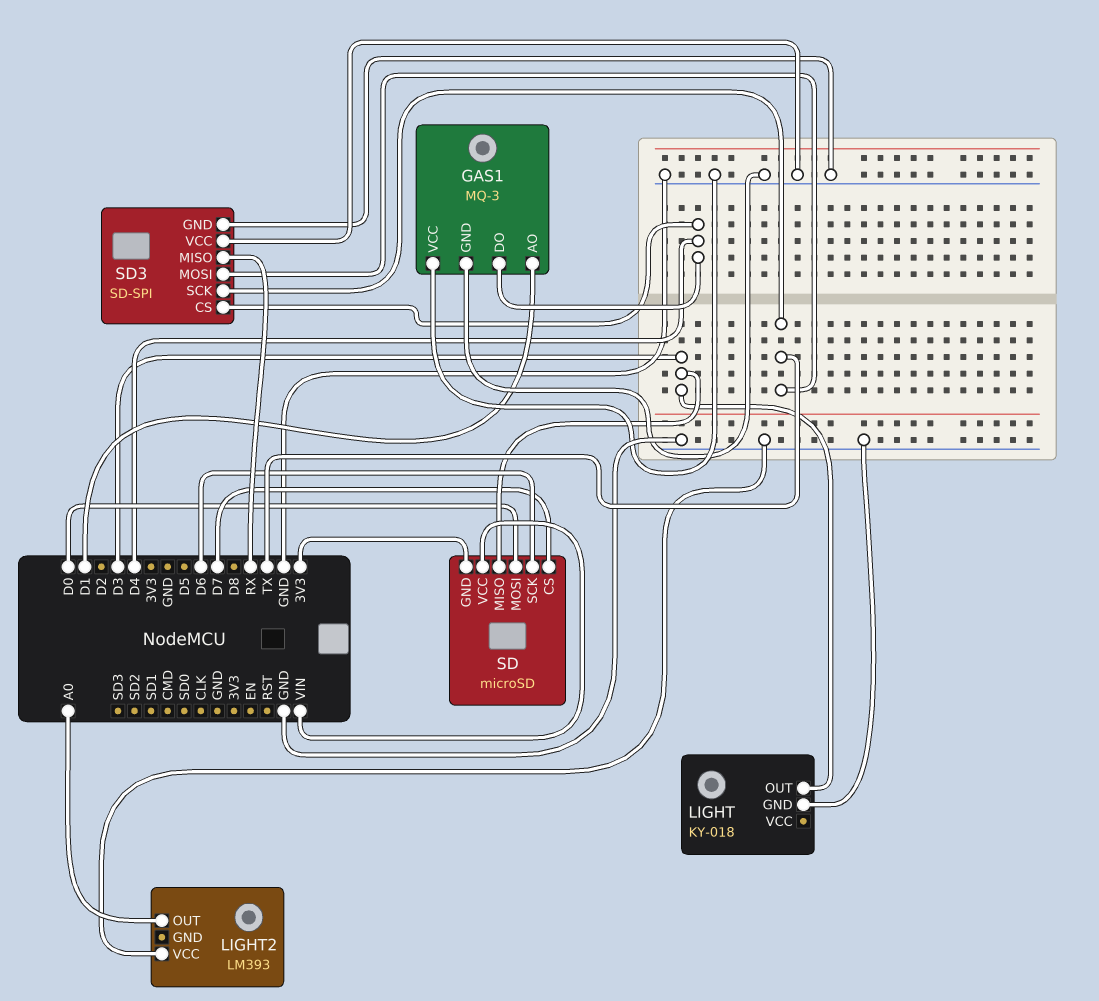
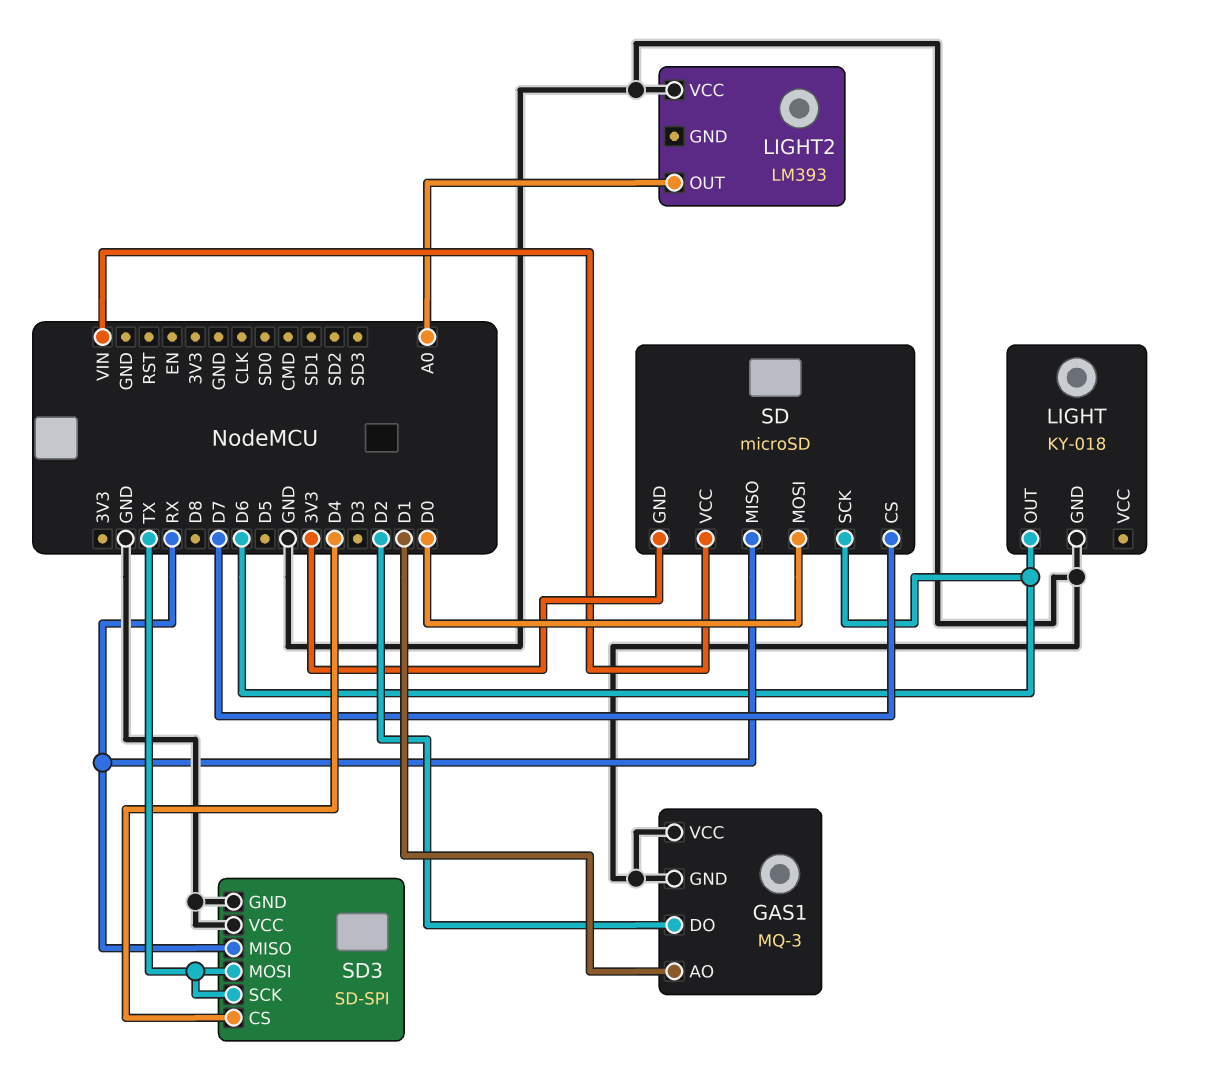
GAS1 pin DO: D4 -> D2
LIGHT pin OUT: D3 -> D6
SD pin MISO: D3 -> RX

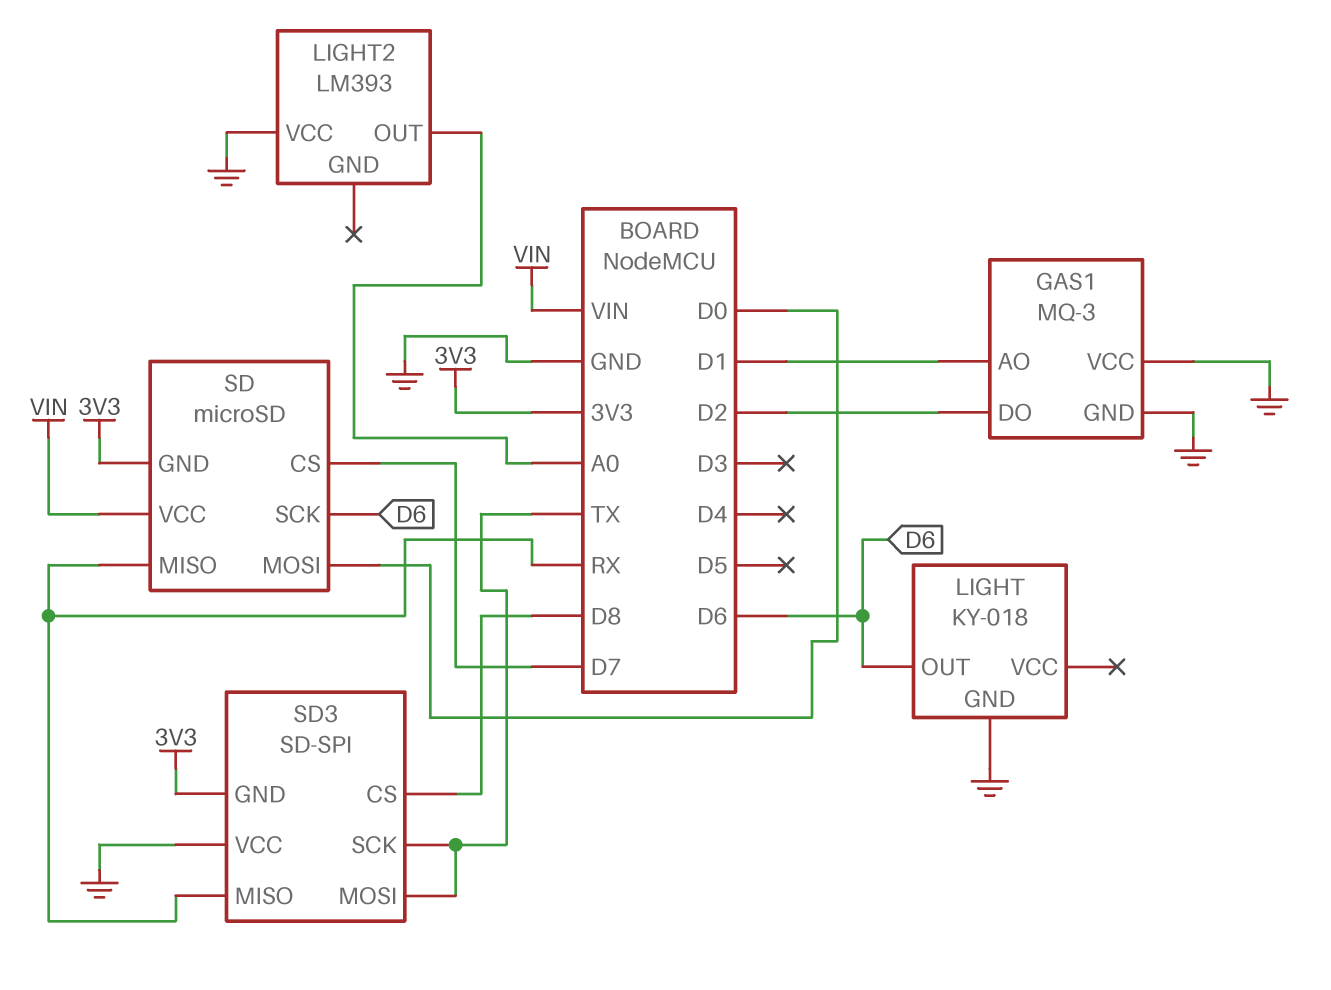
SD3 pin CS: D4 -> D8
SD3 pin GND: GND -> 3V3

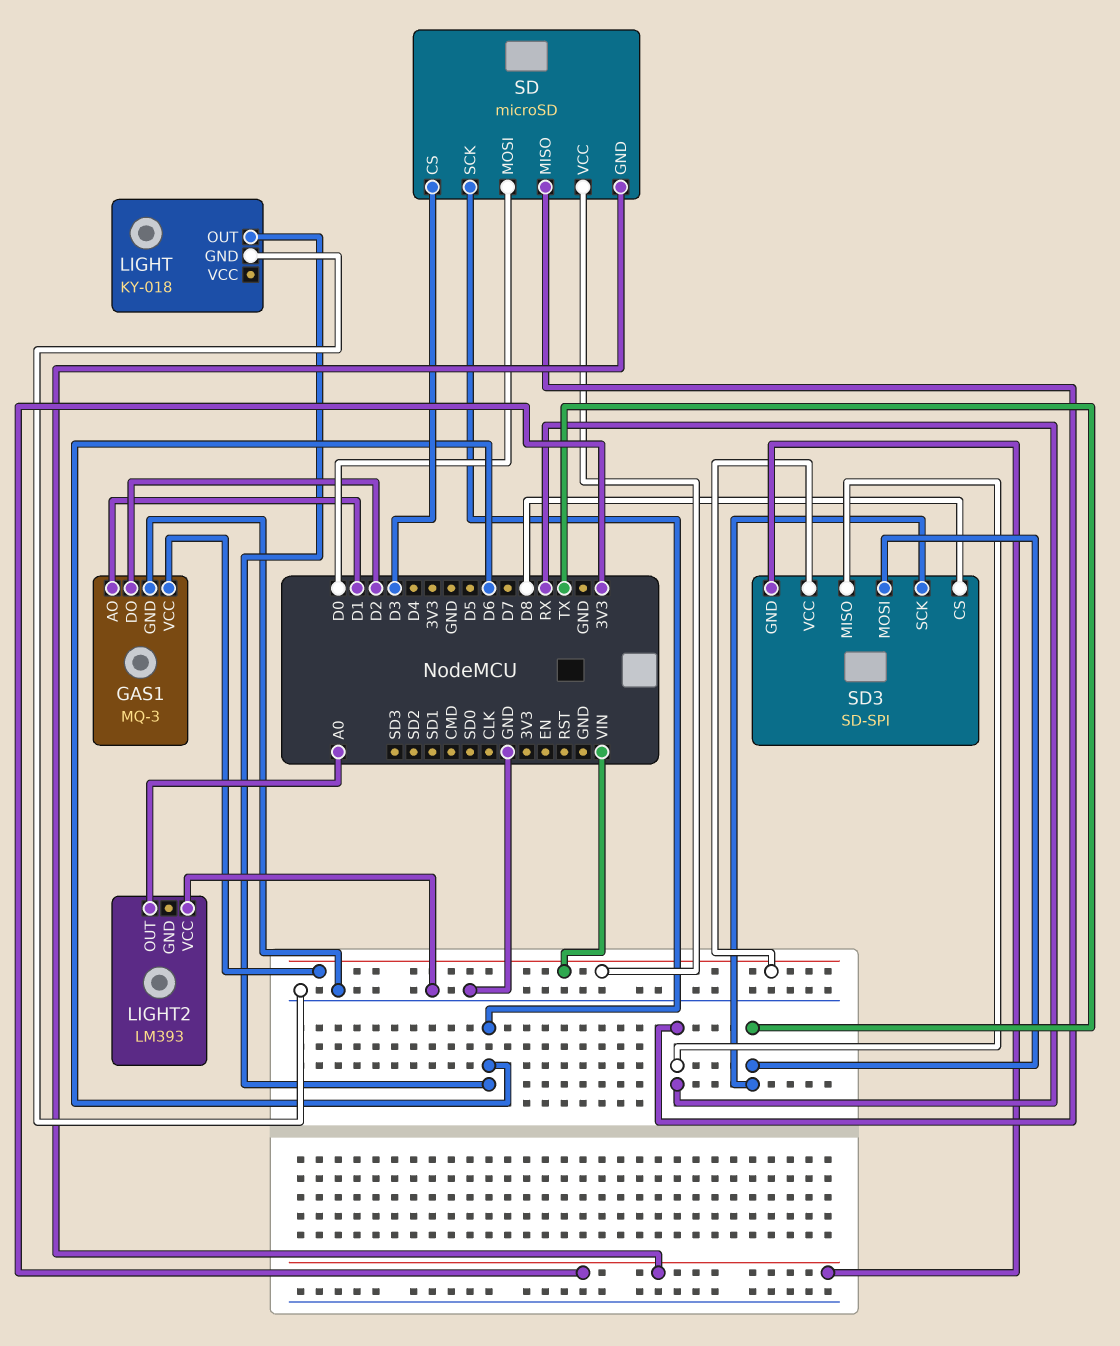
GAS1 pin VCC: GND -> VIN
SD pin CS: D7 -> D3
SD3 pin VCC: GND -> VIN

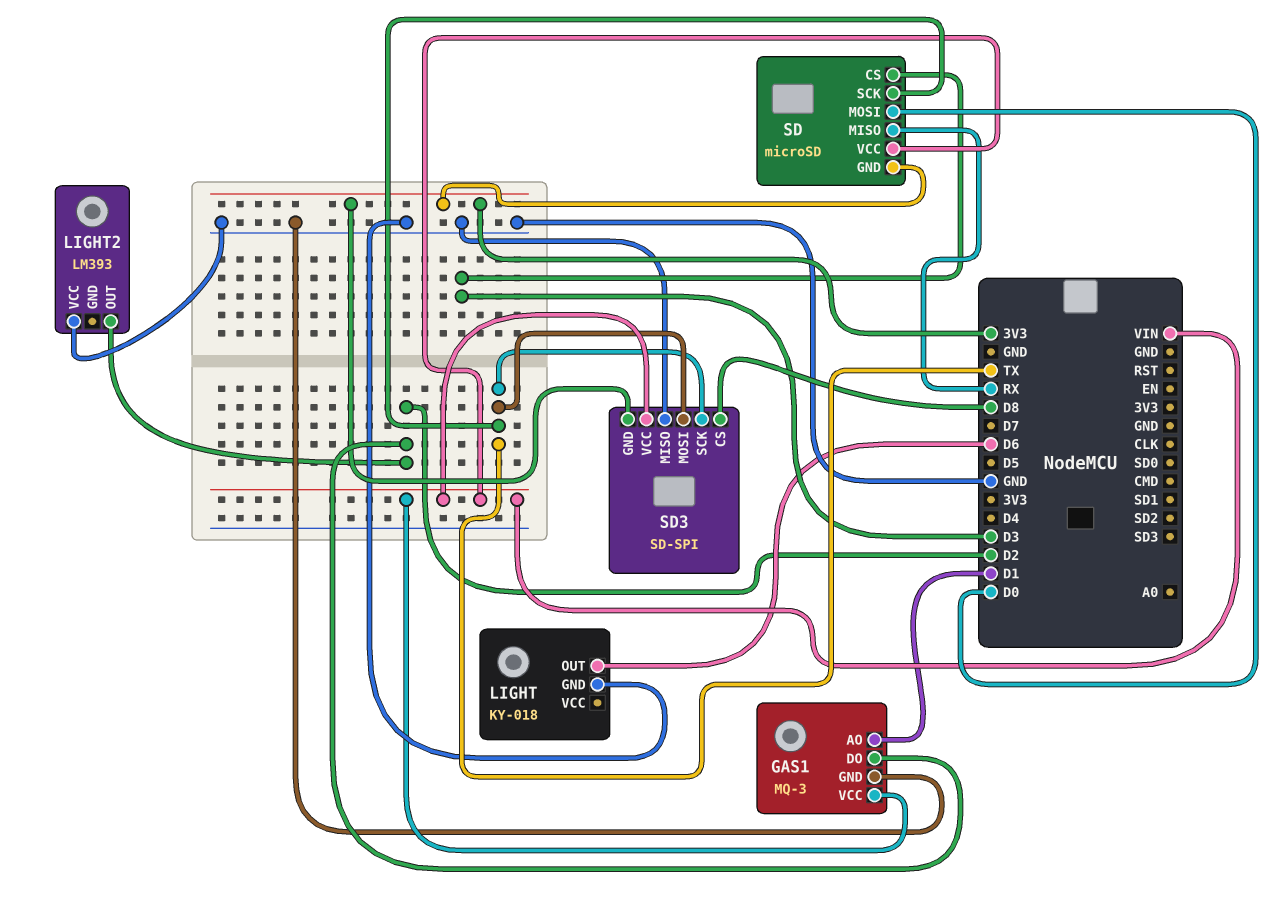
LIGHT2 pin OUT: A0 -> D2
SD pin SCK: D6 -> TX
SD3 pin MISO: RX -> GND

